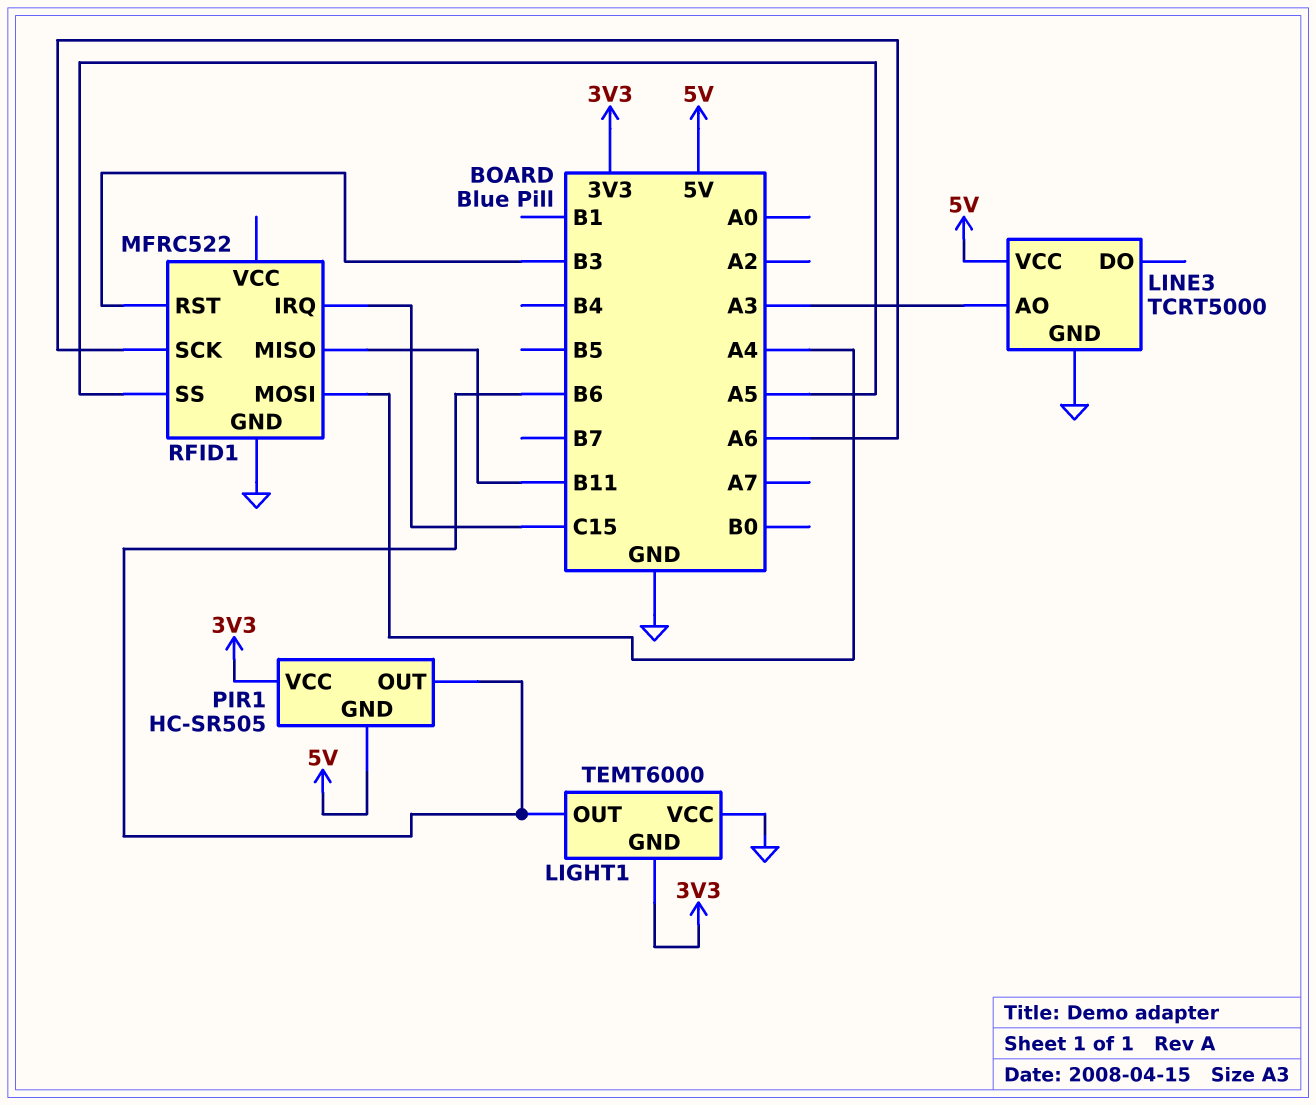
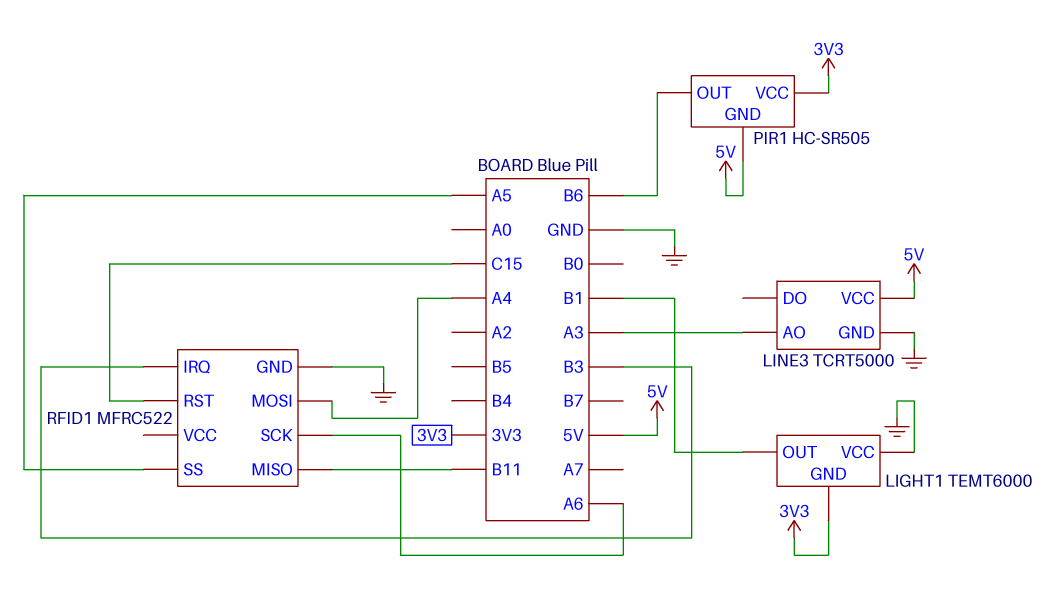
LIGHT1 pin OUT: B6 -> B1
RFID1 pin IRQ: C15 -> B3
RFID1 pin RST: B3 -> C15

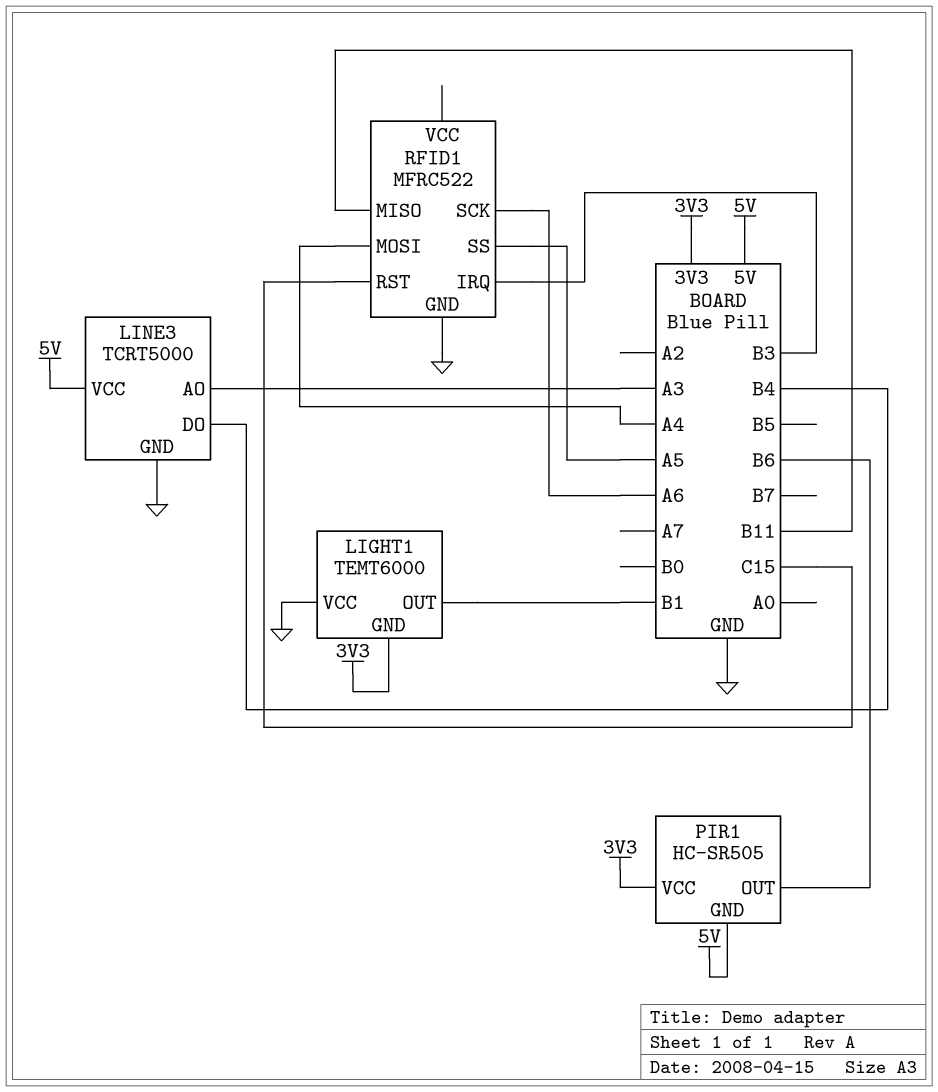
LINE3 pin DO: none -> B4

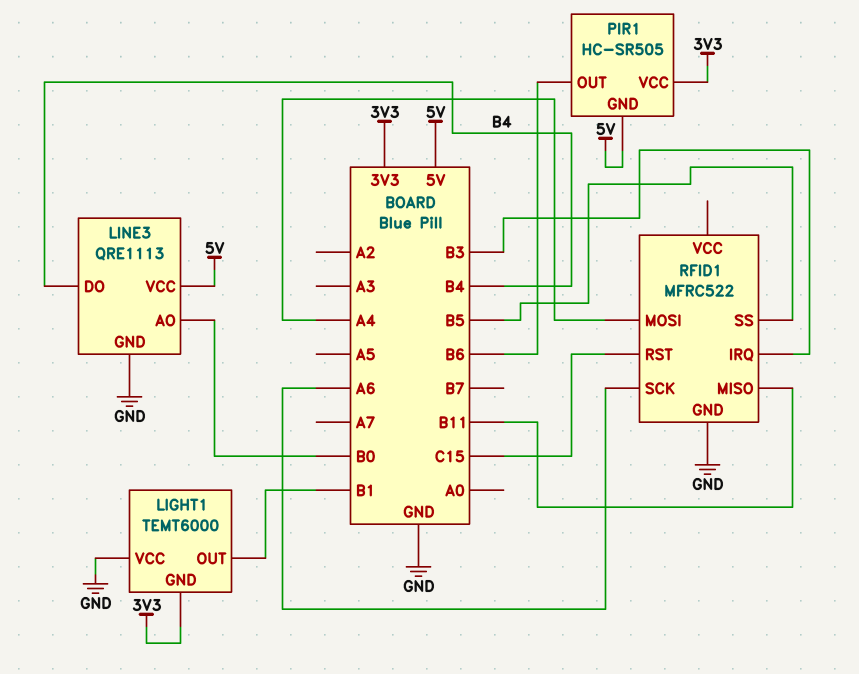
LINE3: TCRT5000 -> QRE1113
LINE3 pin AO: A3 -> B0
RFID1 pin SS: A5 -> B5

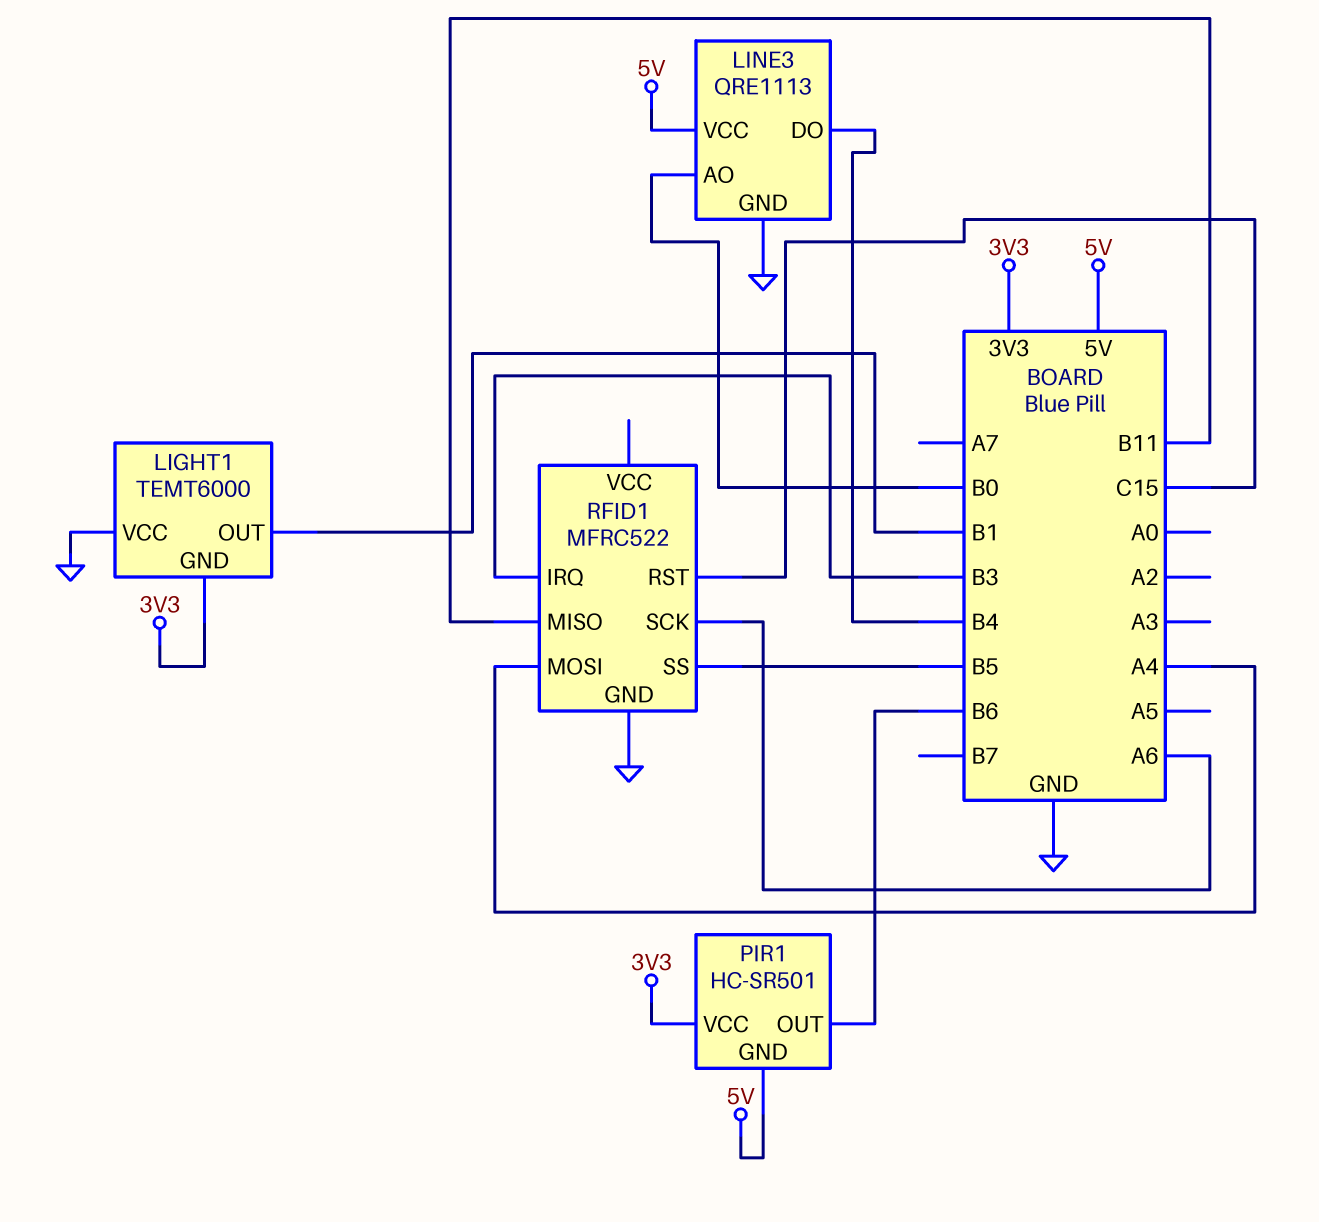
PIR1: HC-SR505 -> HC-SR501

